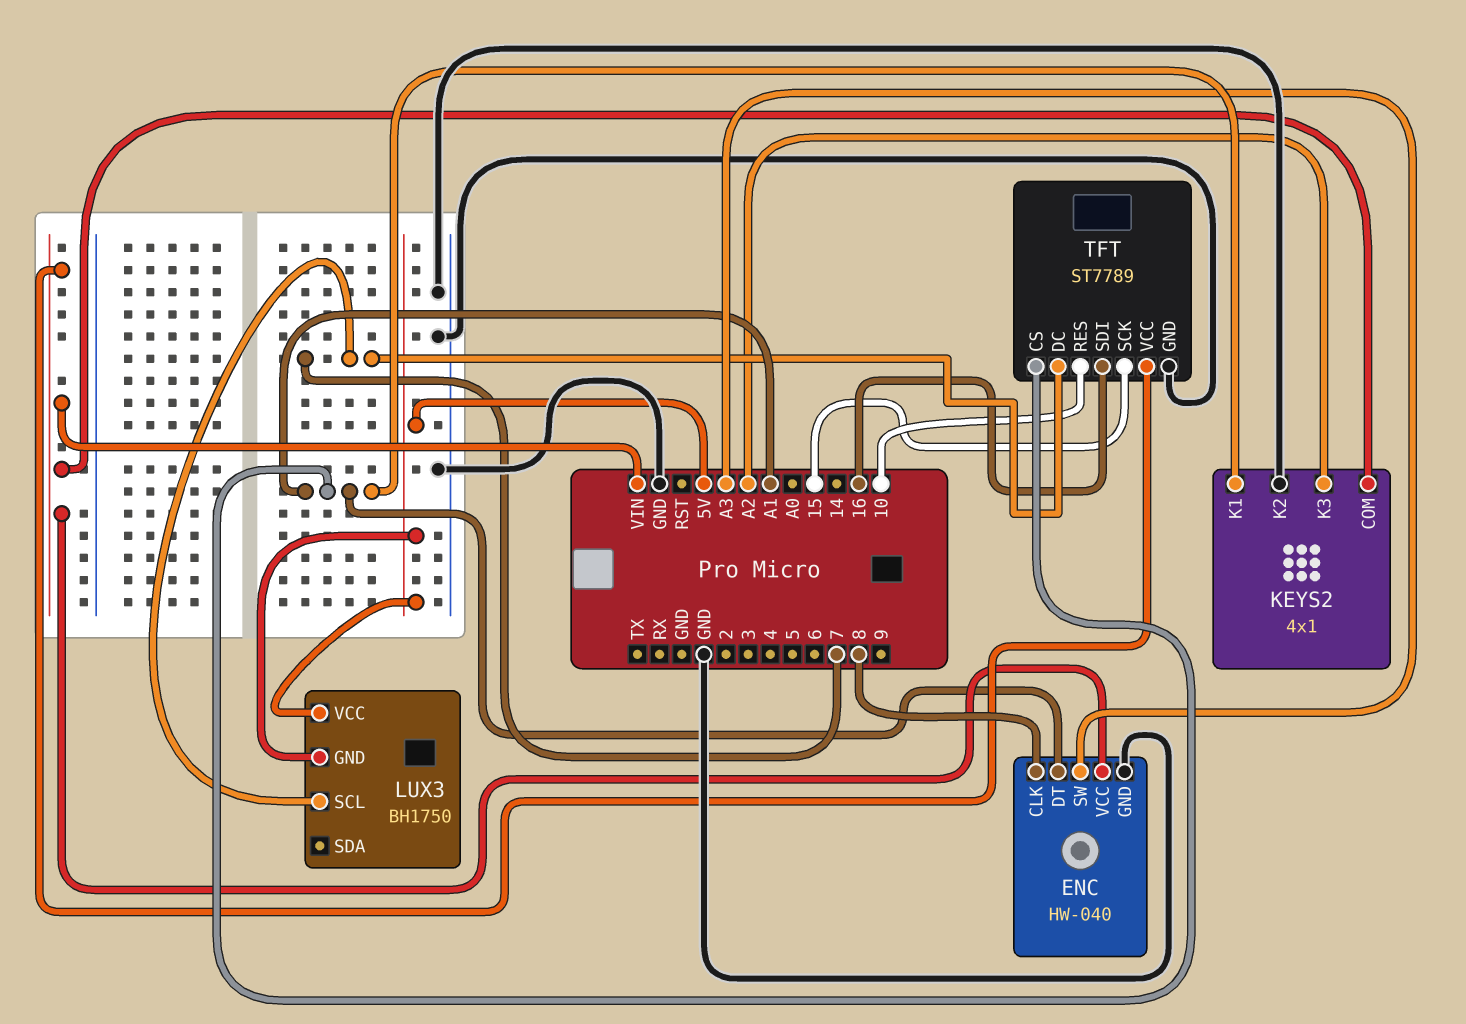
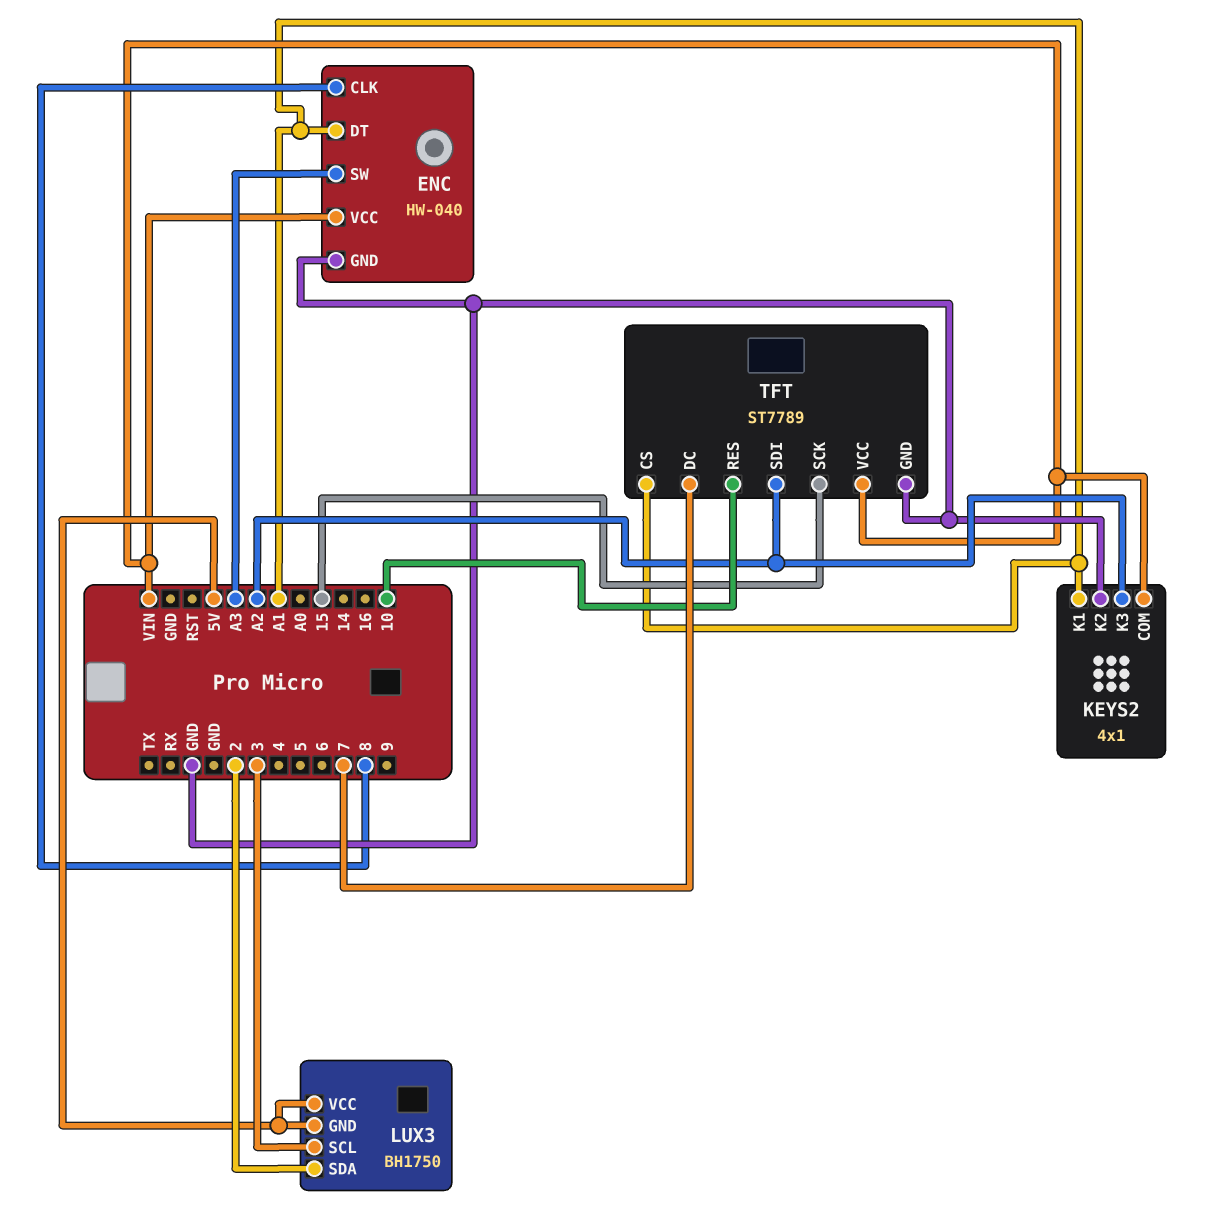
LUX3 pin SCL: 7 -> 3
LUX3 pin SDA: none -> 2
TFT pin SDI: 16 -> A2

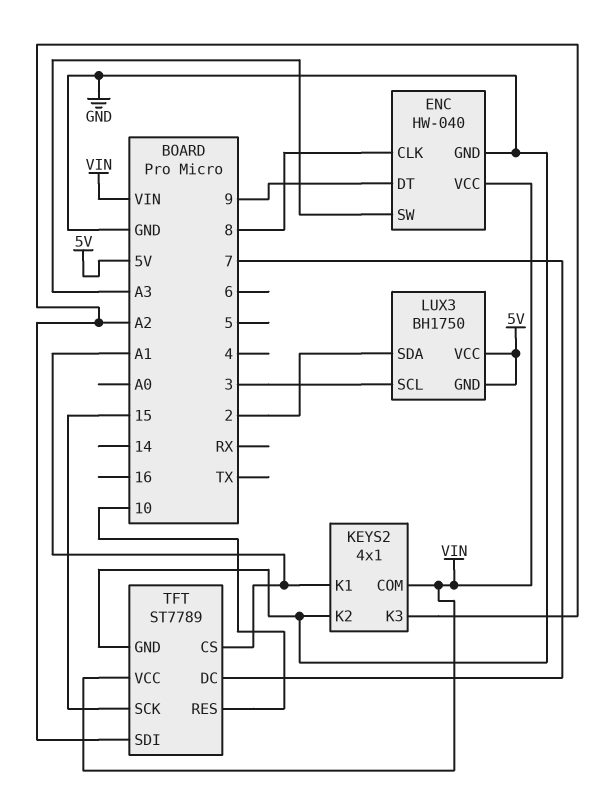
ENC pin DT: A1 -> 9

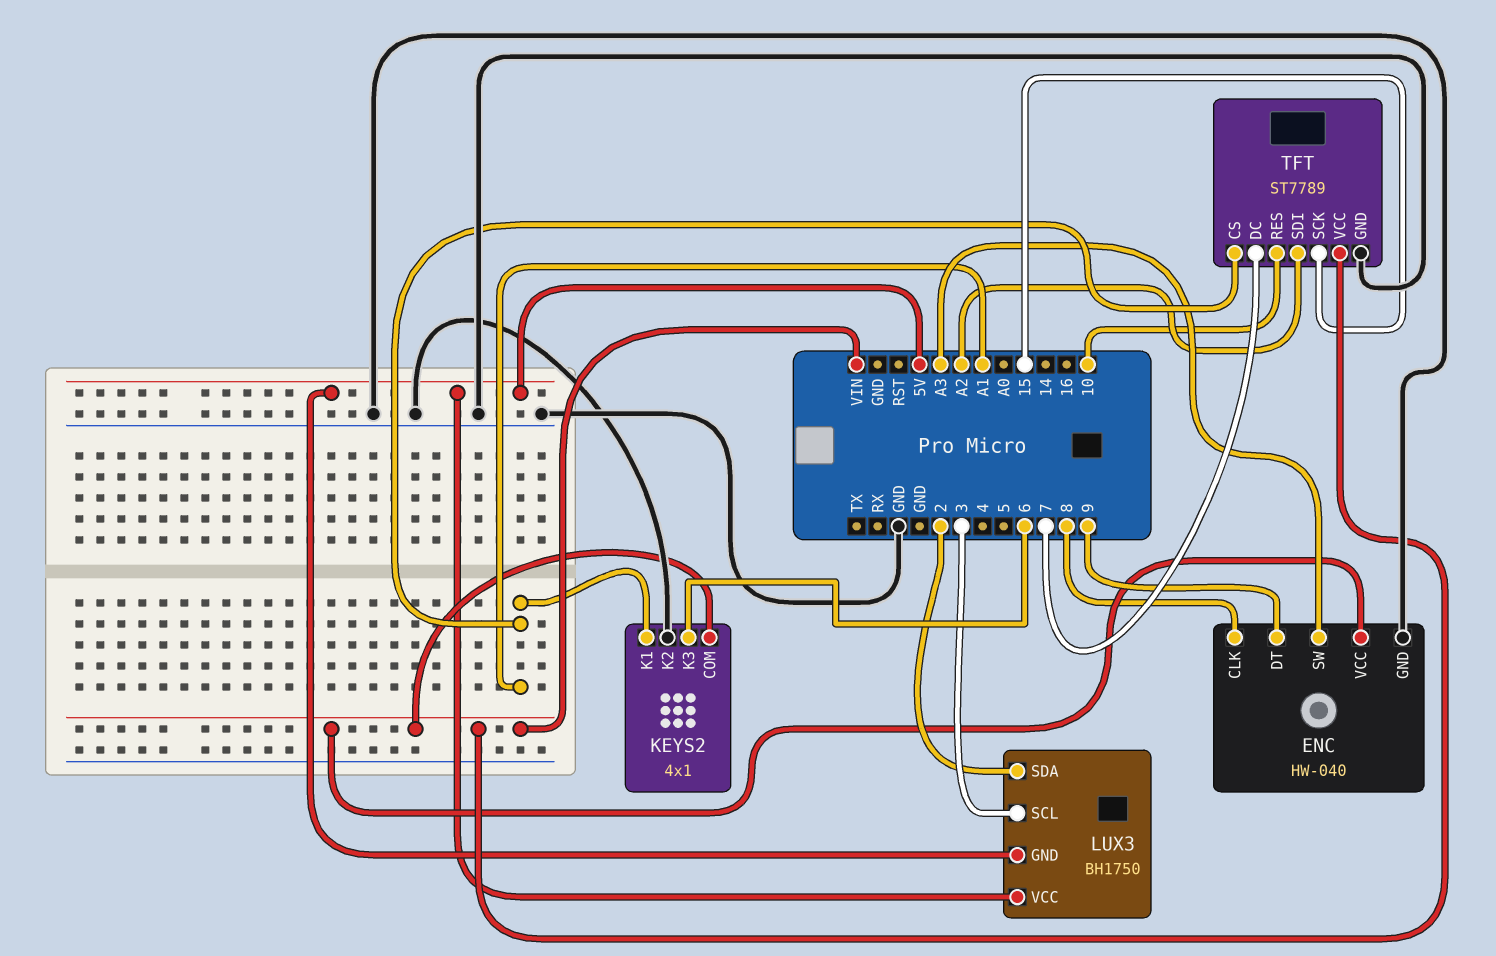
KEYS2 pin K3: A2 -> 6

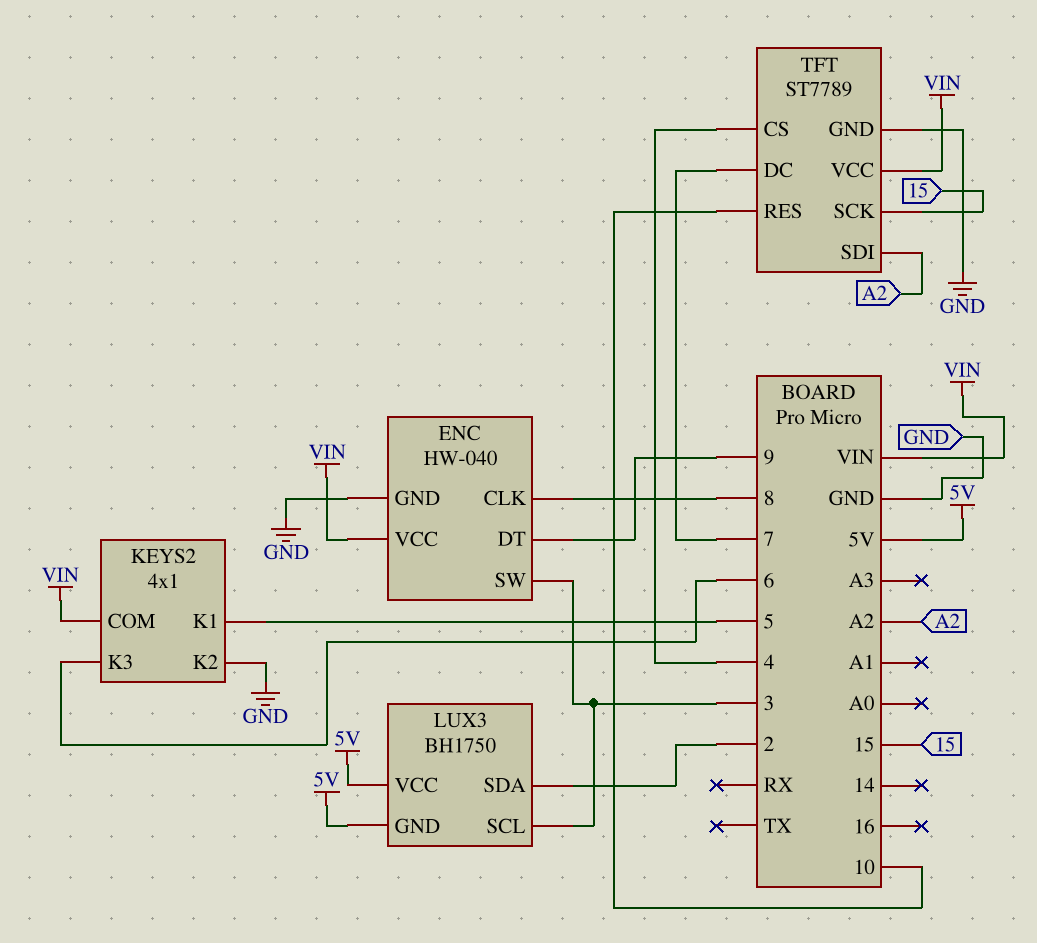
ENC pin SW: A3 -> 3
KEYS2 pin K1: A1 -> 5
TFT pin CS: A1 -> 4

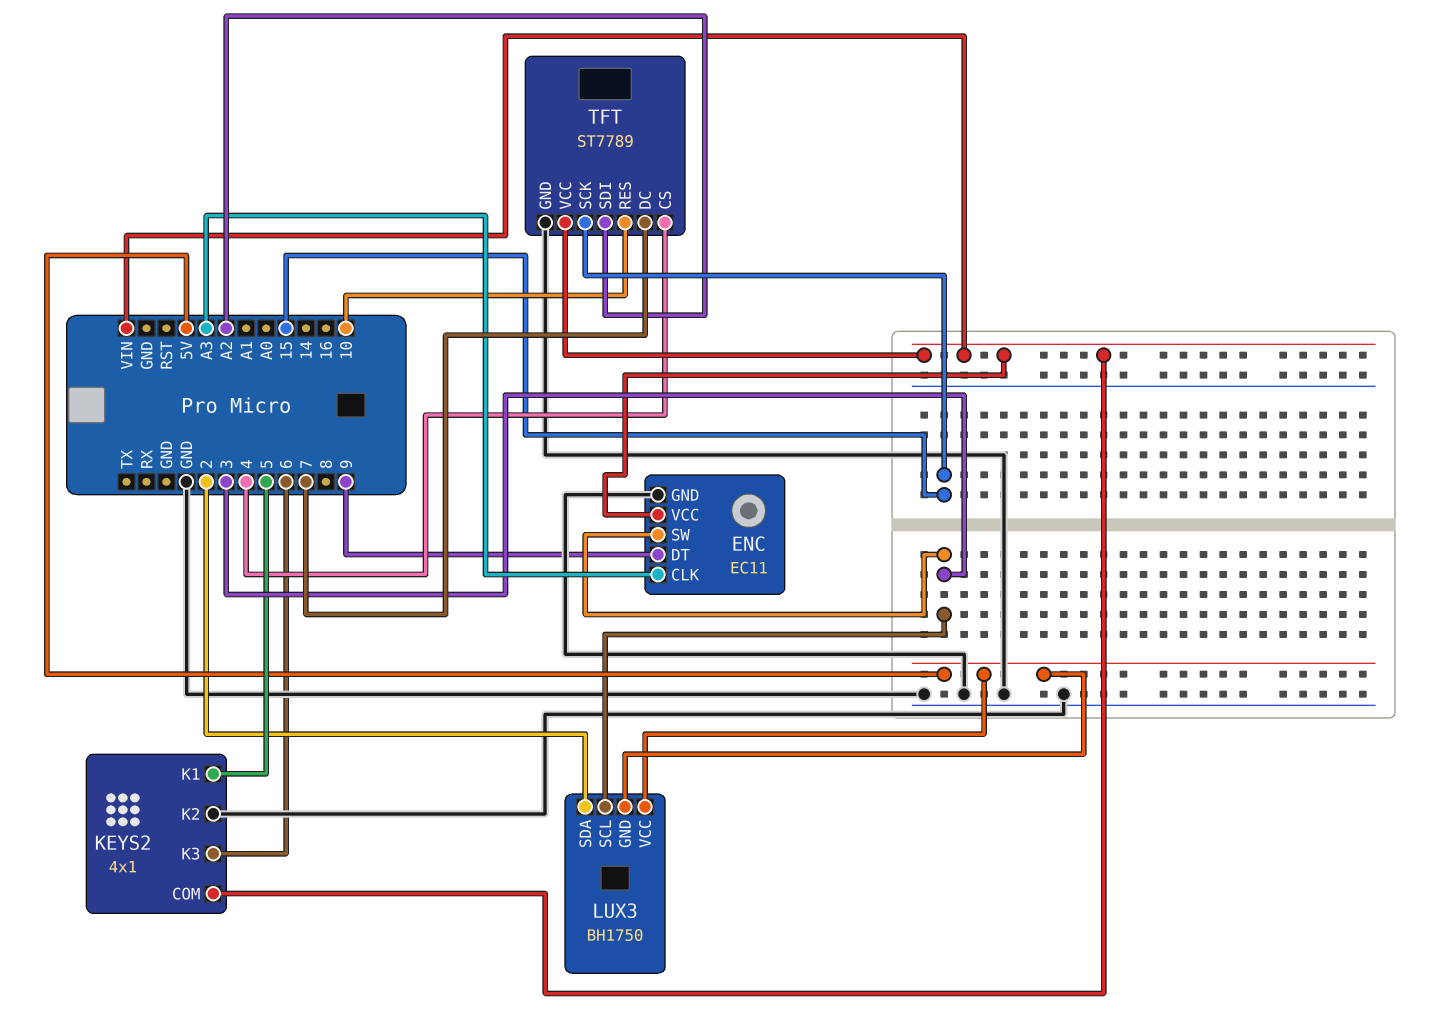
ENC: HW-040 -> EC11
ENC pin CLK: 8 -> A3

